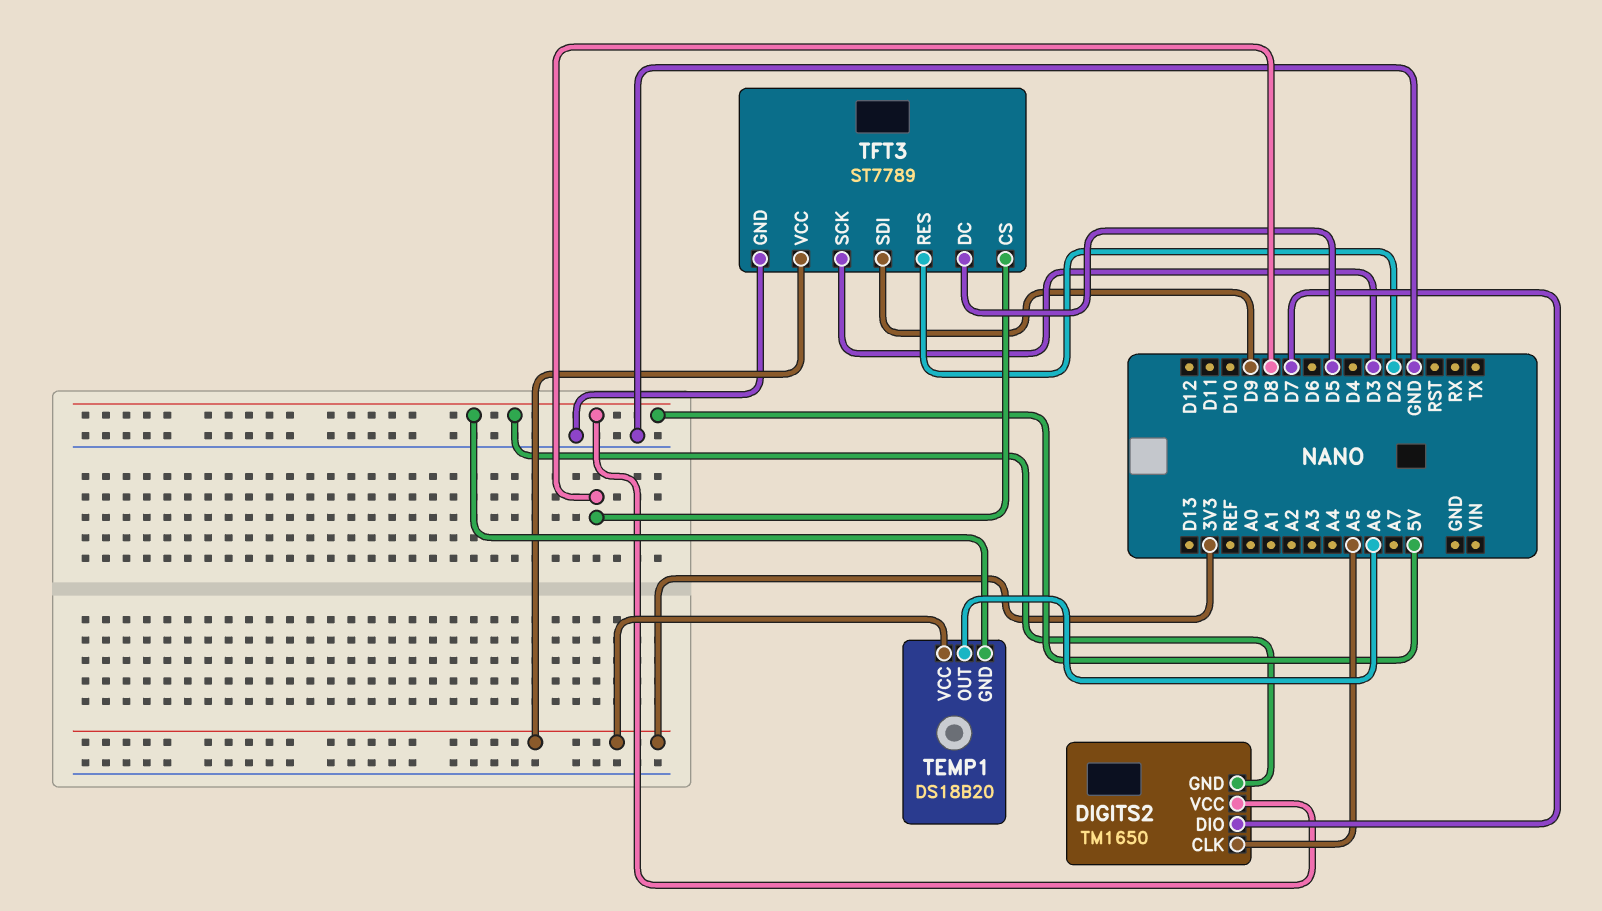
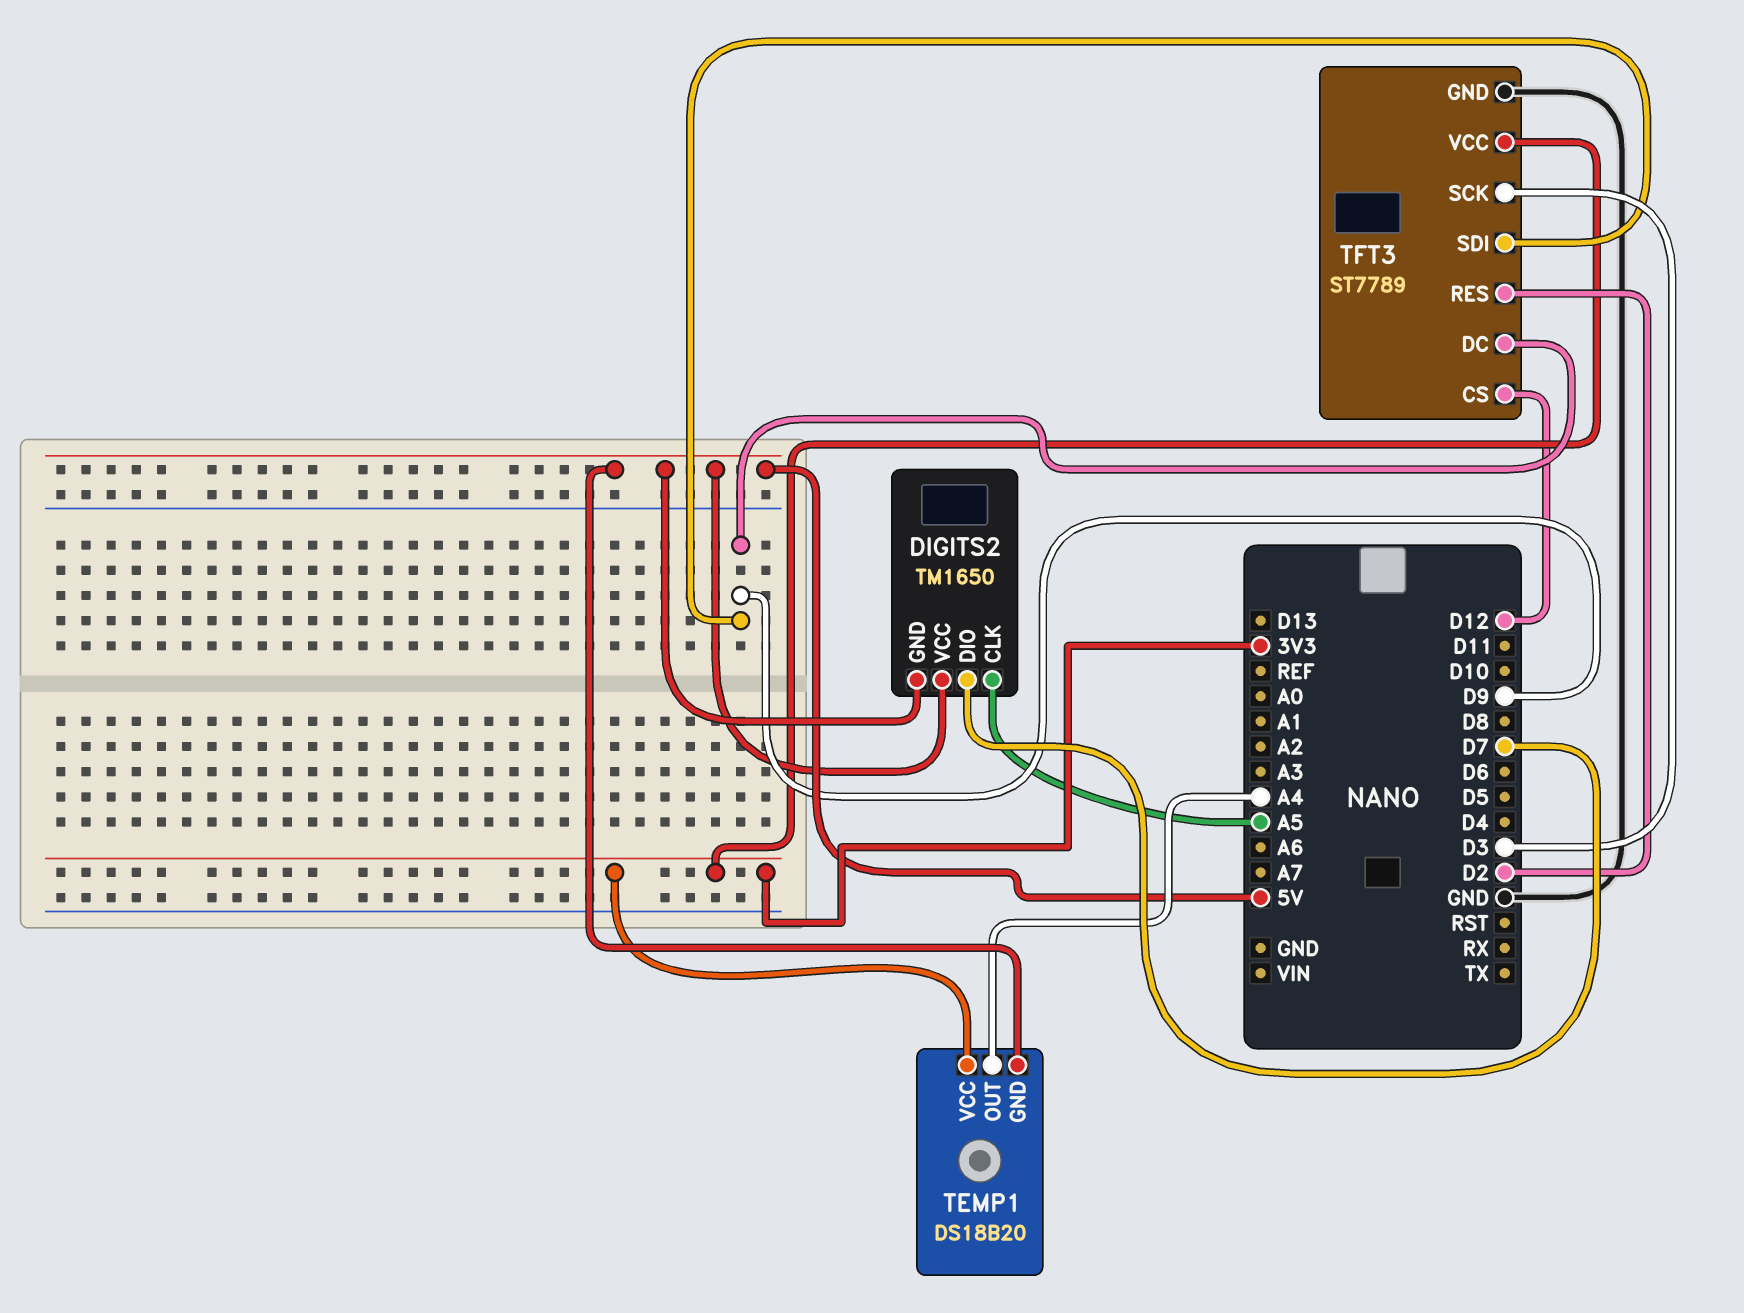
TEMP1 pin OUT: A6 -> A4
TFT3 pin CS: D8 -> D12
TFT3 pin DC: D5 -> D9

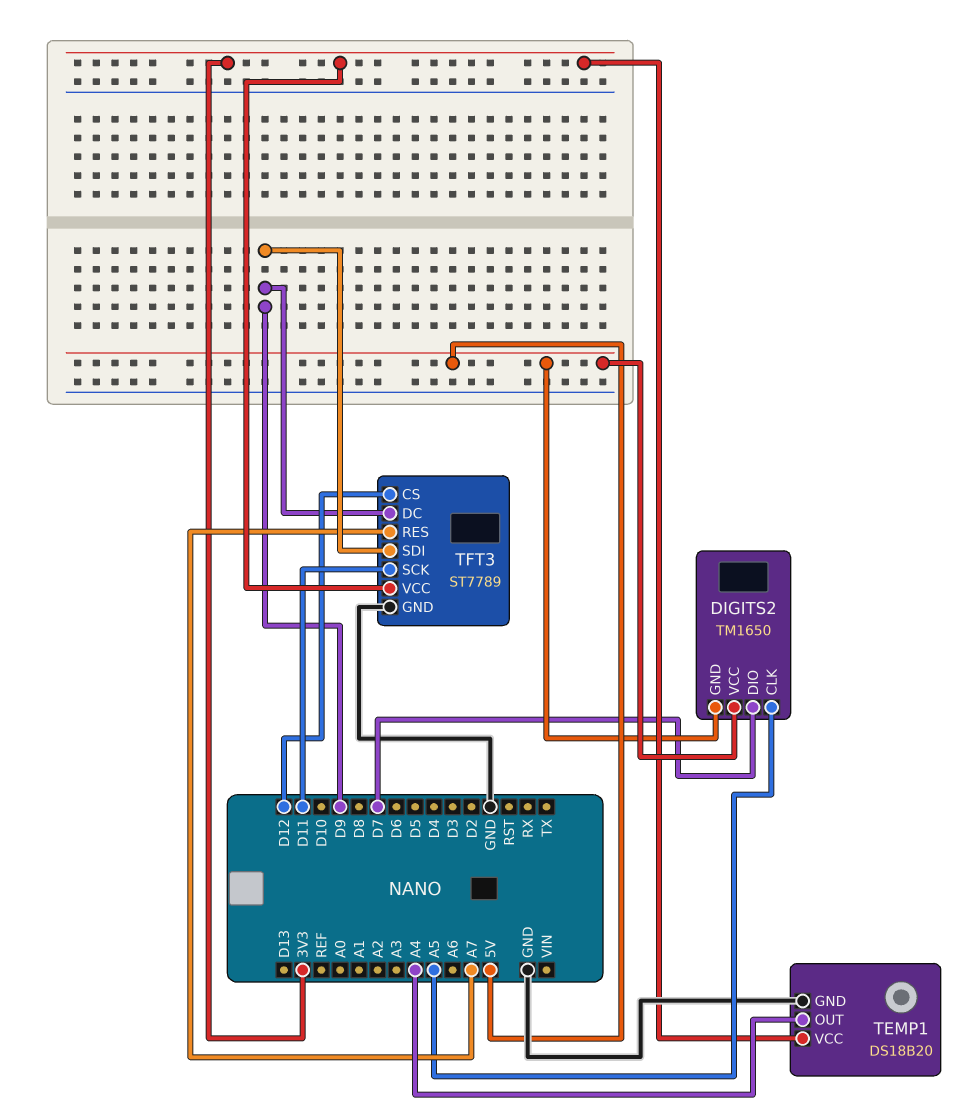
TEMP1 pin GND: 5V -> GND
TFT3 pin RES: D2 -> A7
TFT3 pin SCK: D3 -> D11

